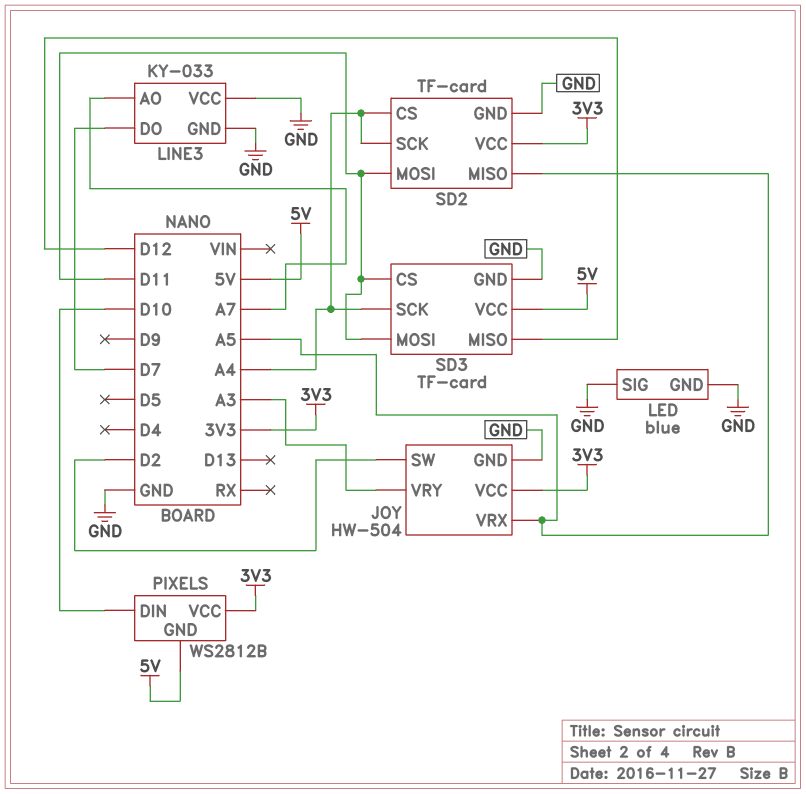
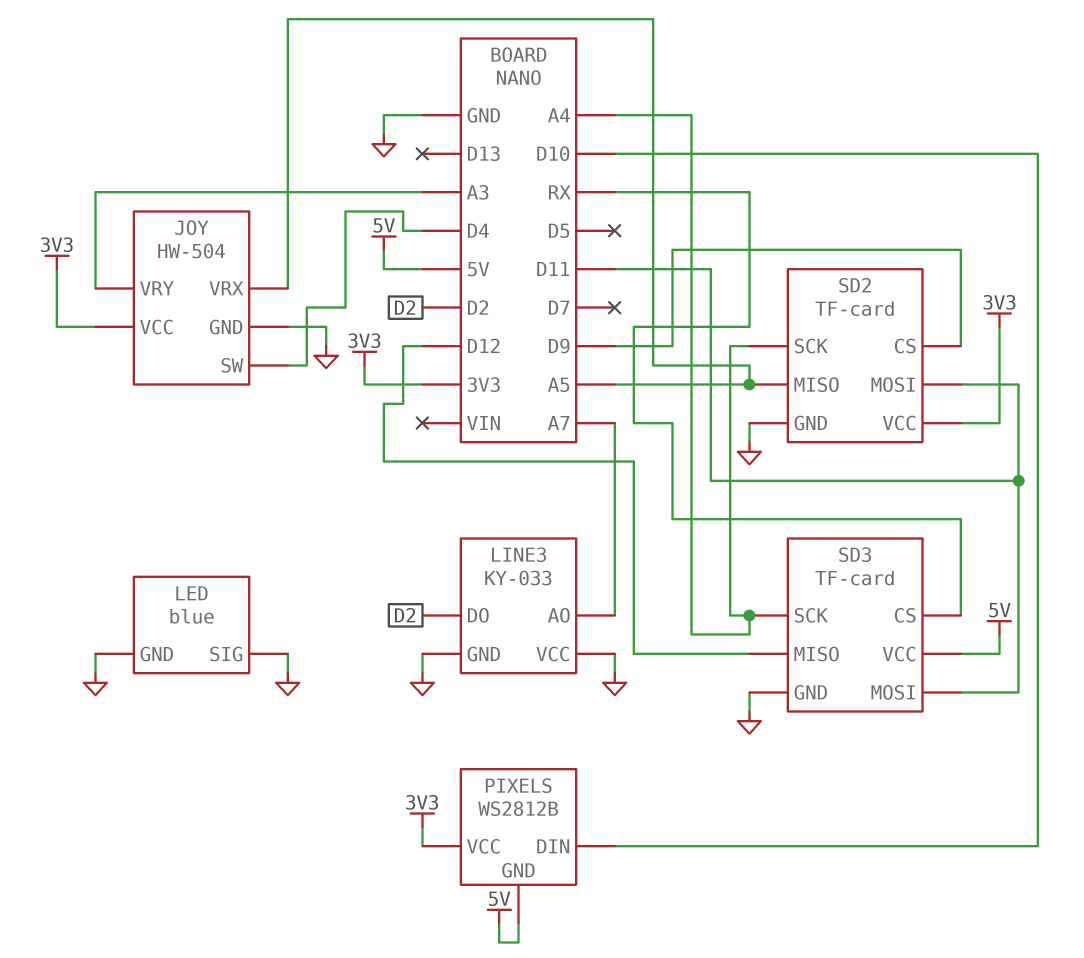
JOY pin SW: D2 -> D4
LINE3 pin DO: D7 -> D2
SD2 pin CS: A4 -> D9
SD3 pin CS: D11 -> RX

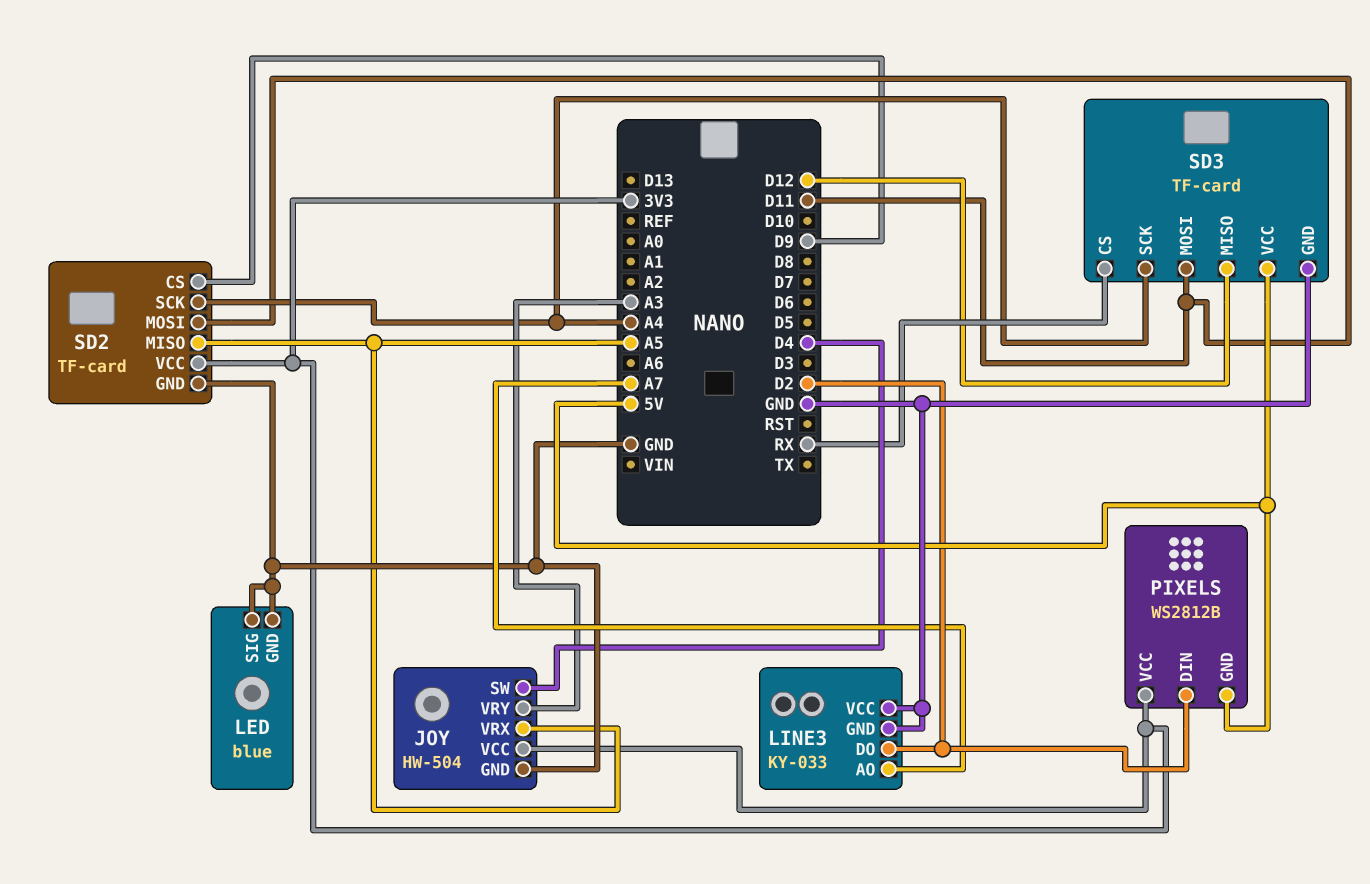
PIXELS pin DIN: D10 -> D2

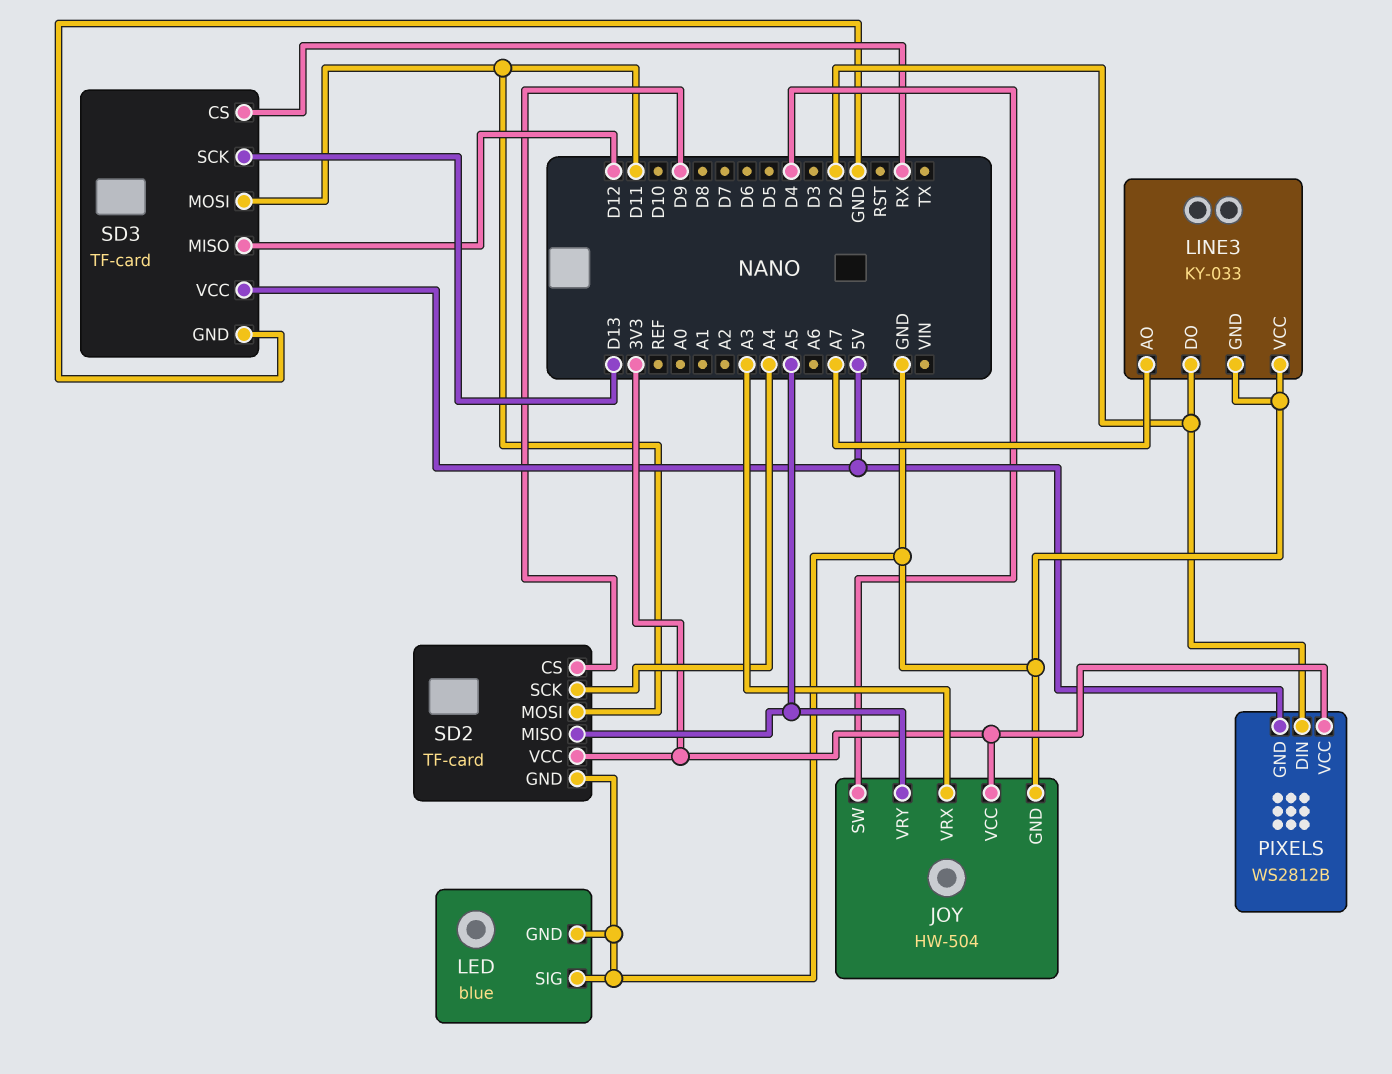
JOY pin VRX: A5 -> A3
JOY pin VRY: A3 -> A5
SD3 pin SCK: A4 -> D13

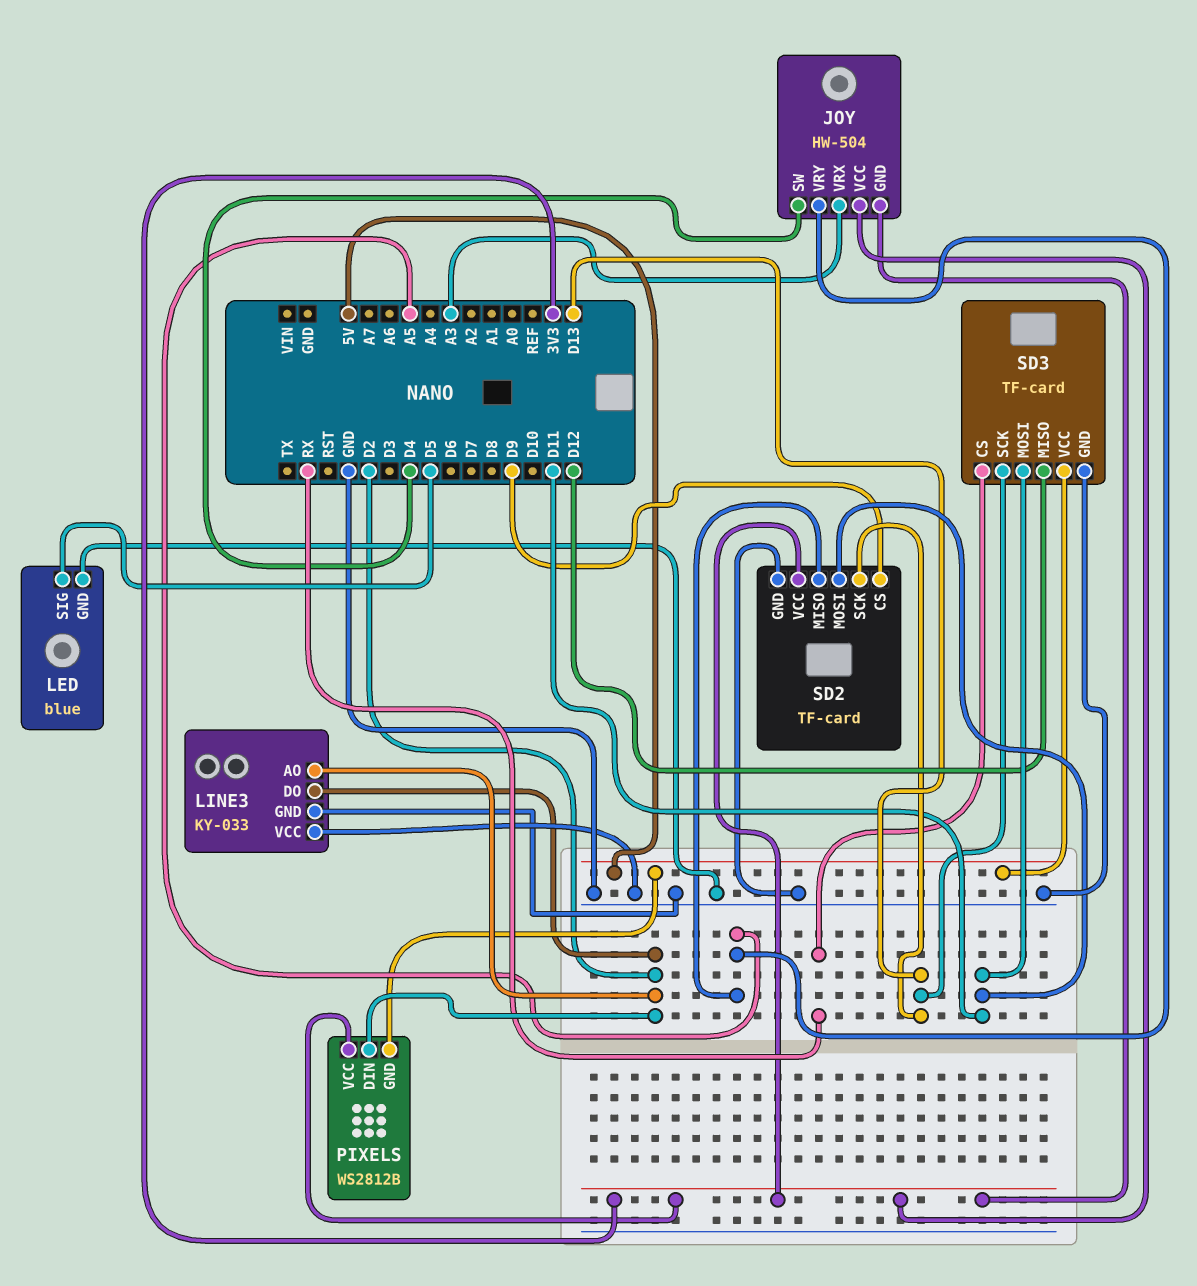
JOY pin GND: GND -> 3V3
LED pin SIG: GND -> D5
LINE3 pin AO: A7 -> D2
SD2 pin SCK: A4 -> D13

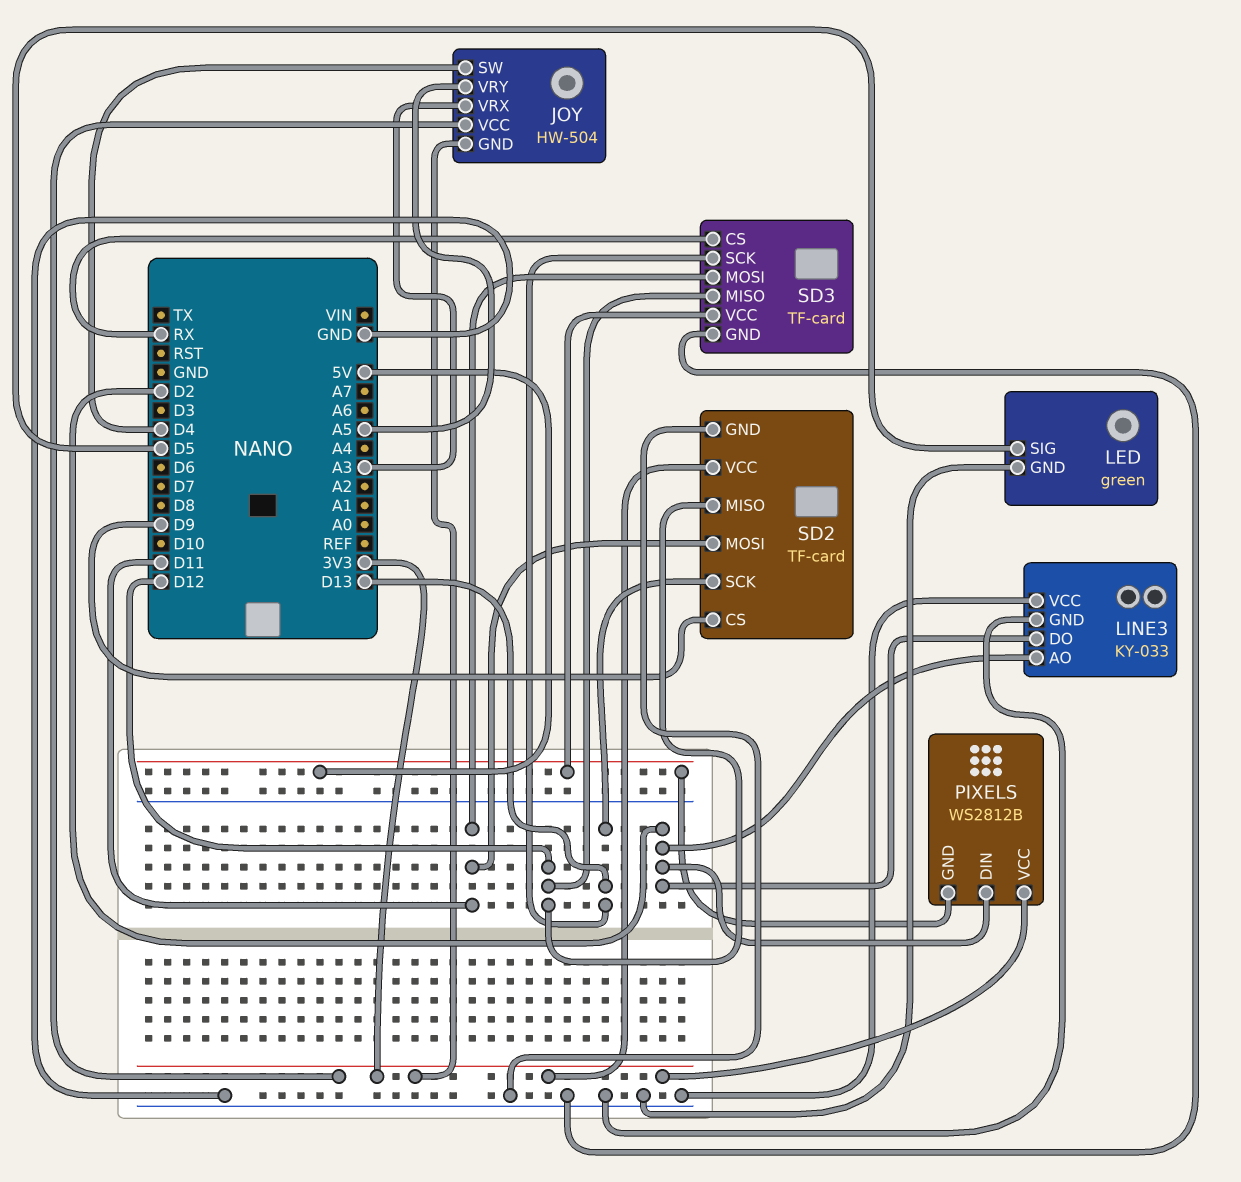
LED: blue -> green
SD2 pin MISO: A5 -> D12

